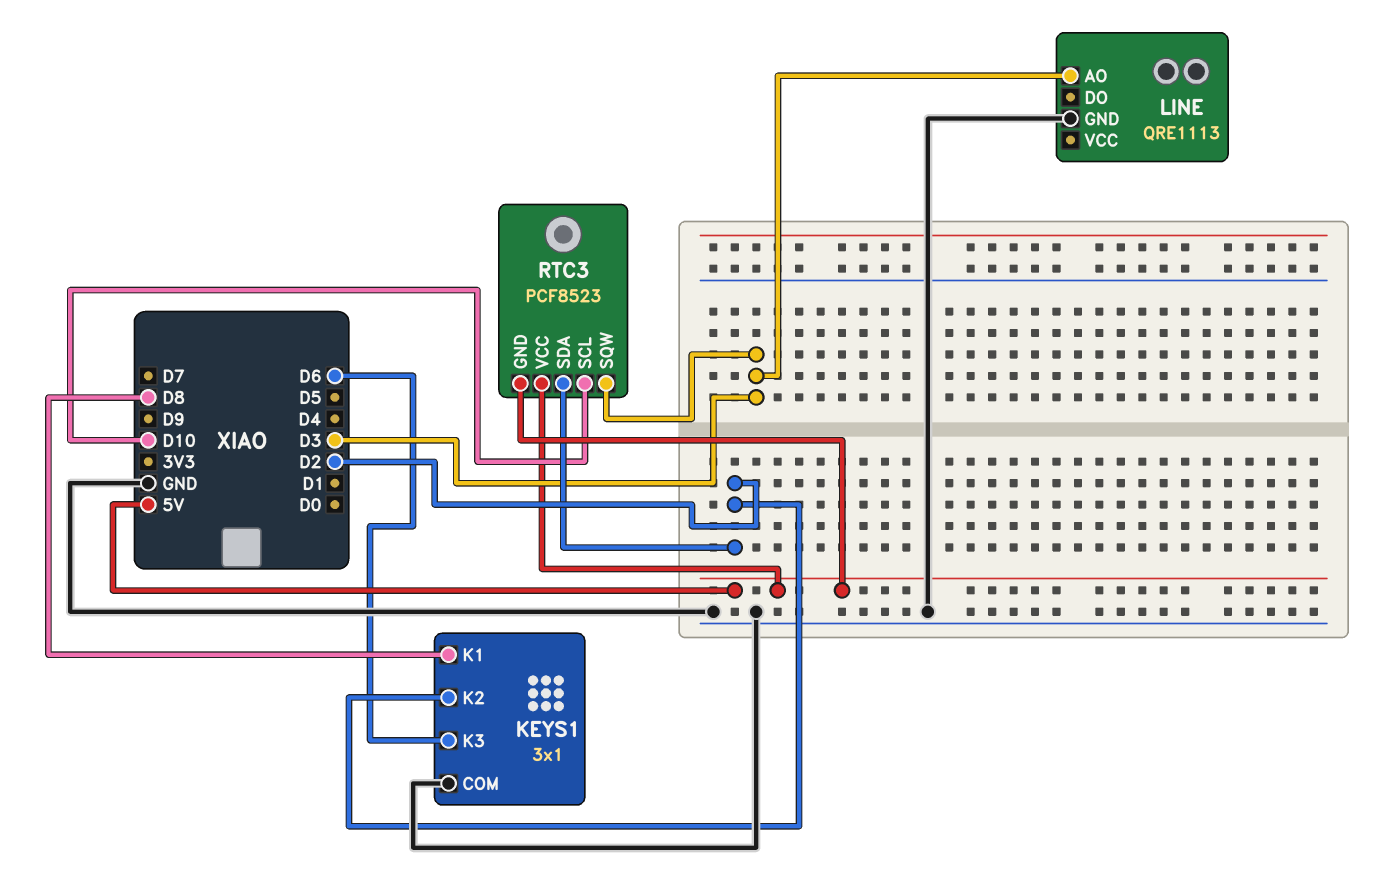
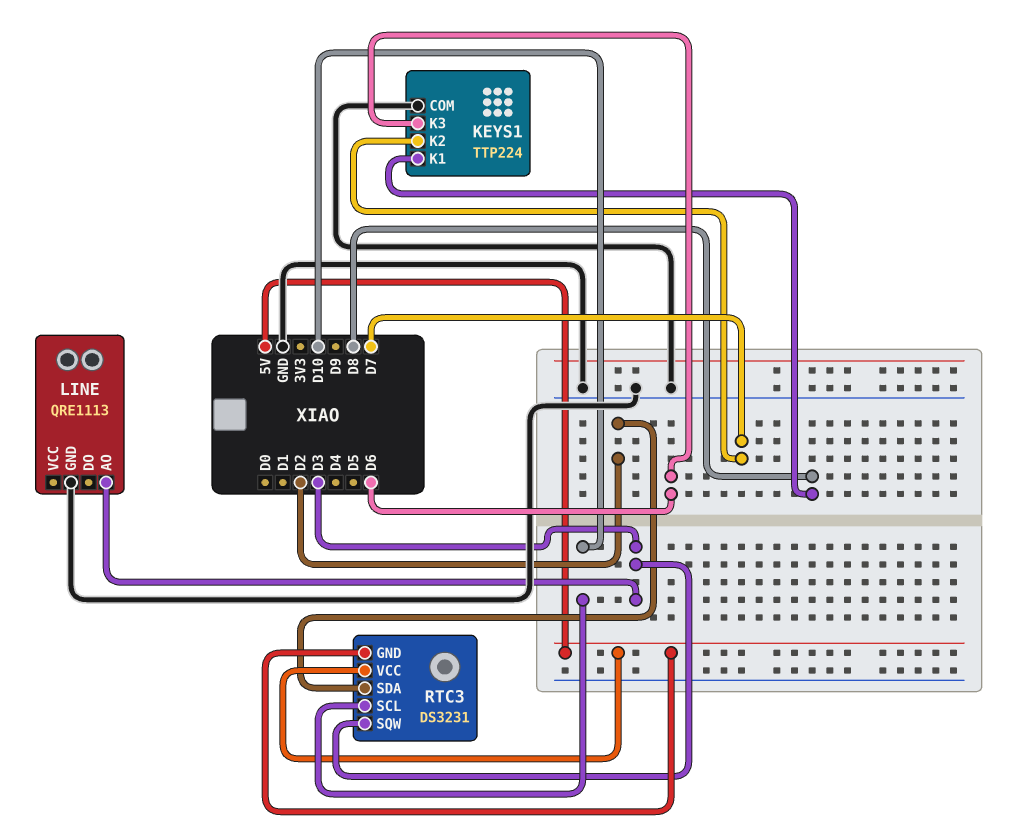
KEYS1: 3x1 -> TTP224
KEYS1 pin K2: D2 -> D7
RTC3: PCF8523 -> DS3231

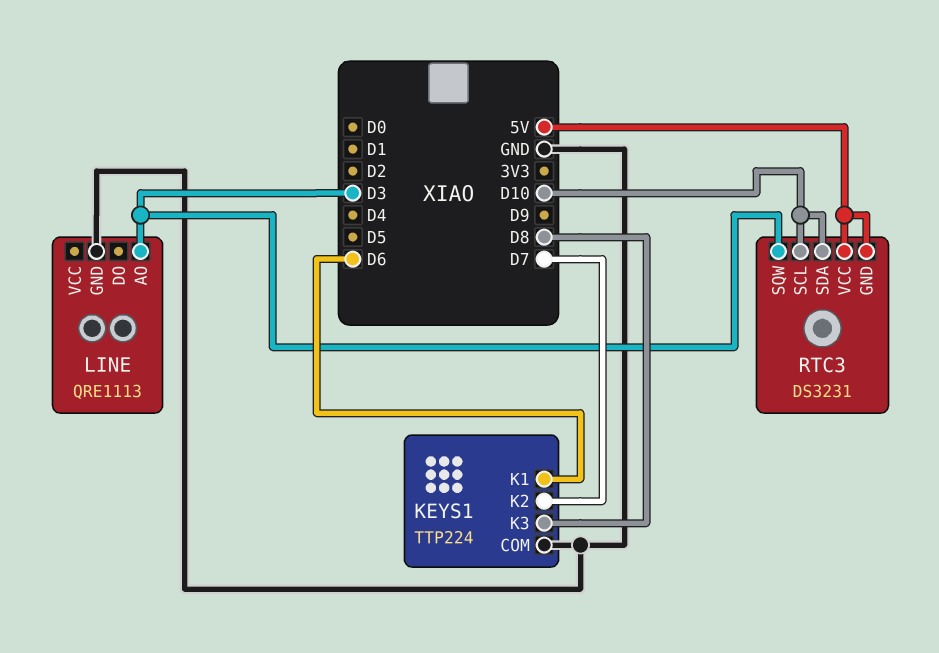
KEYS1 pin K1: D8 -> D6
KEYS1 pin K3: D6 -> D8
RTC3 pin SDA: D2 -> D10

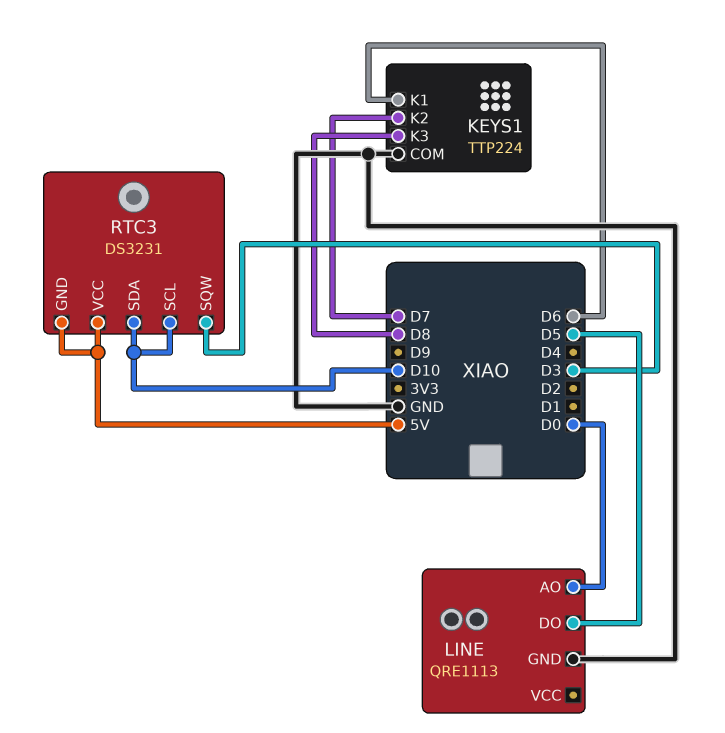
LINE pin AO: D3 -> D0
LINE pin DO: none -> D5

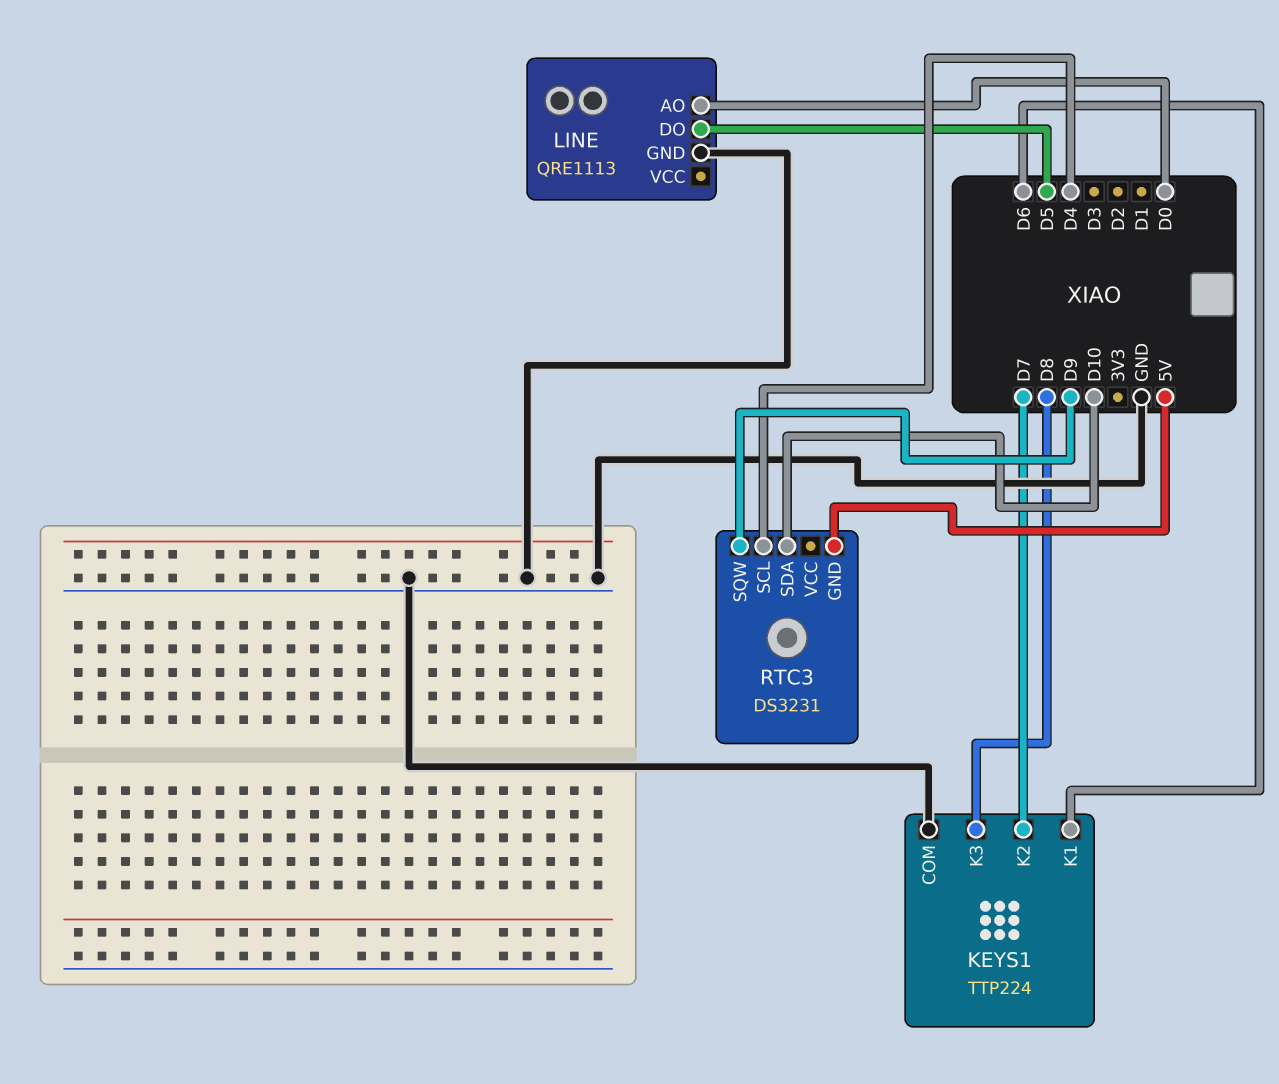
RTC3 pin SCL: D10 -> D4
RTC3 pin SQW: D3 -> D9
RTC3 pin VCC: 5V -> none

